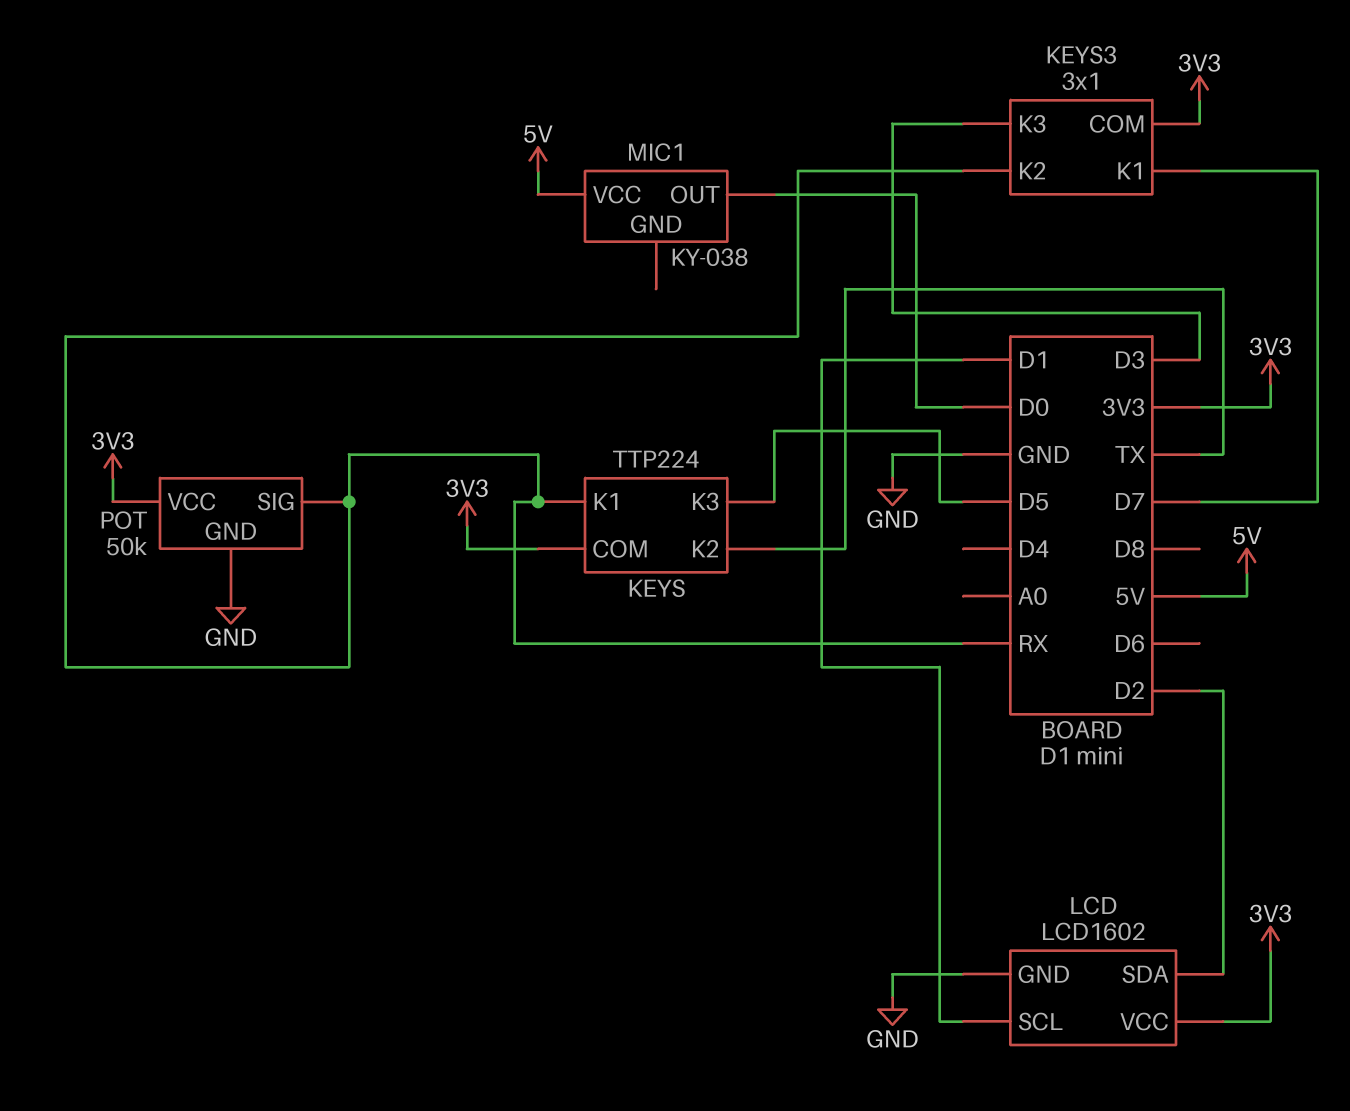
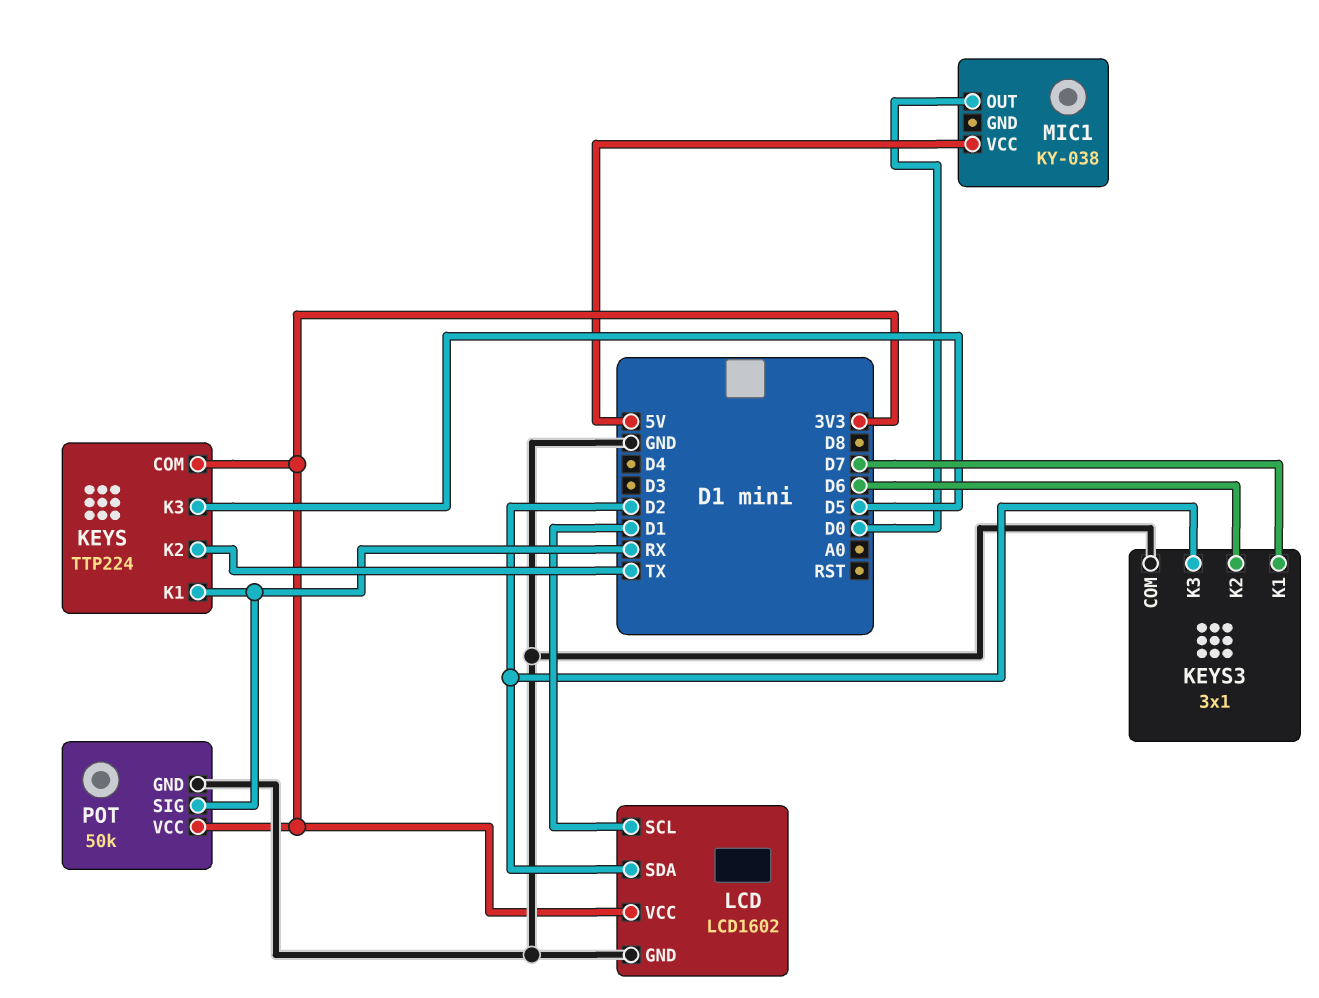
KEYS3 pin COM: 3V3 -> GND
KEYS3 pin K2: RX -> D6
KEYS3 pin K3: D3 -> D2

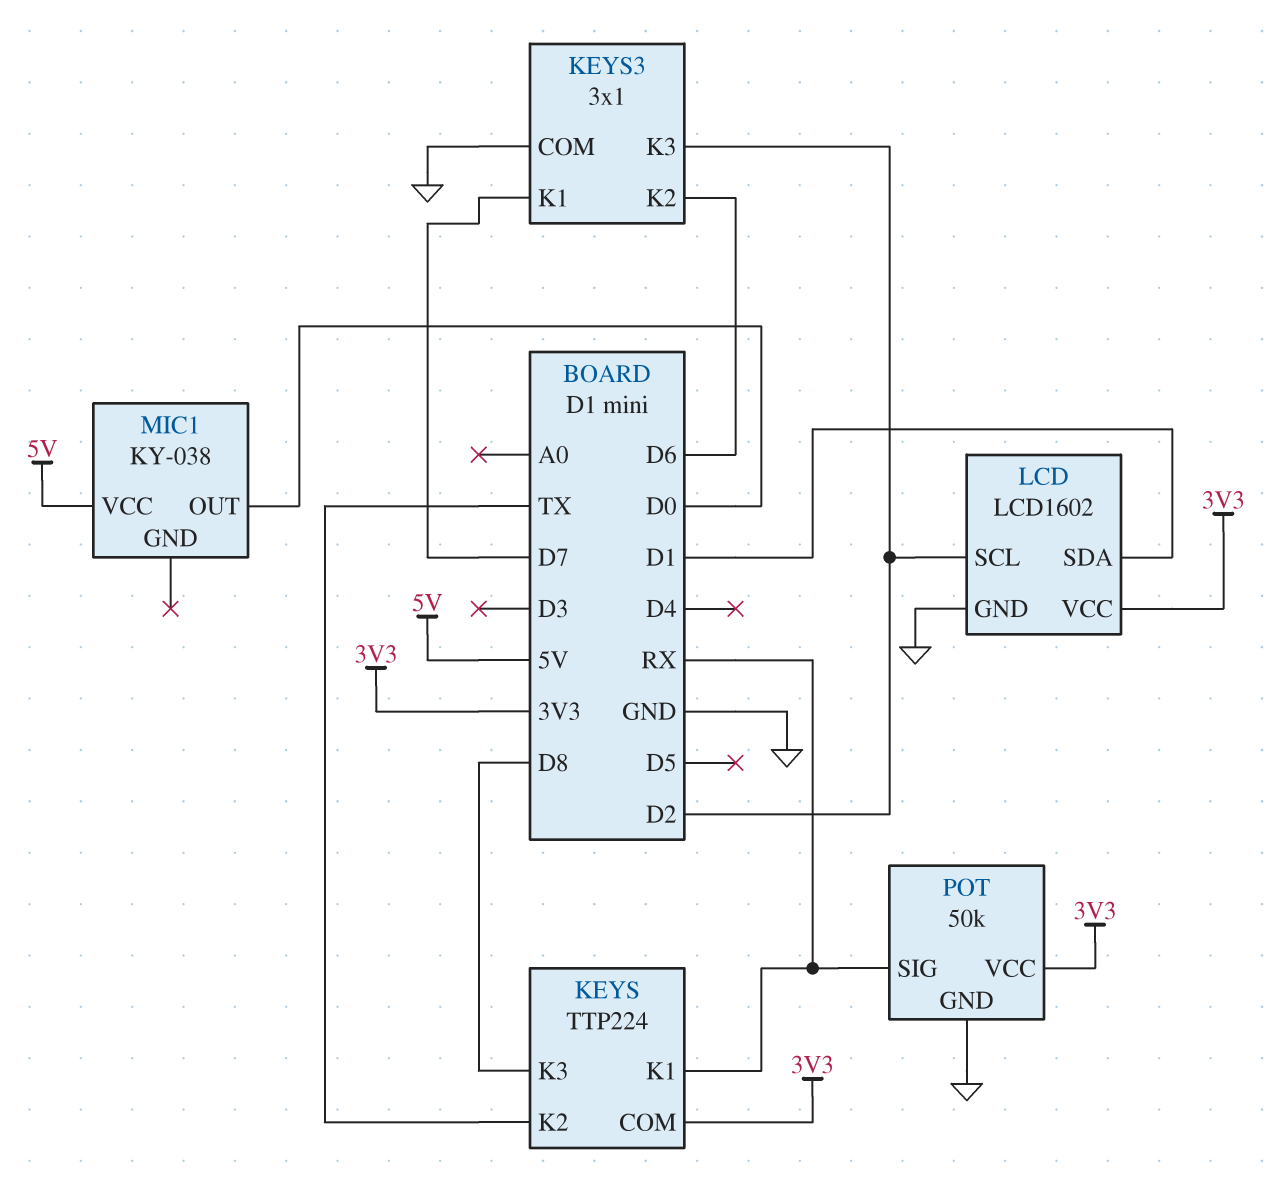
KEYS pin K3: D5 -> D8
LCD pin SCL: D1 -> D2
LCD pin SDA: D2 -> D1

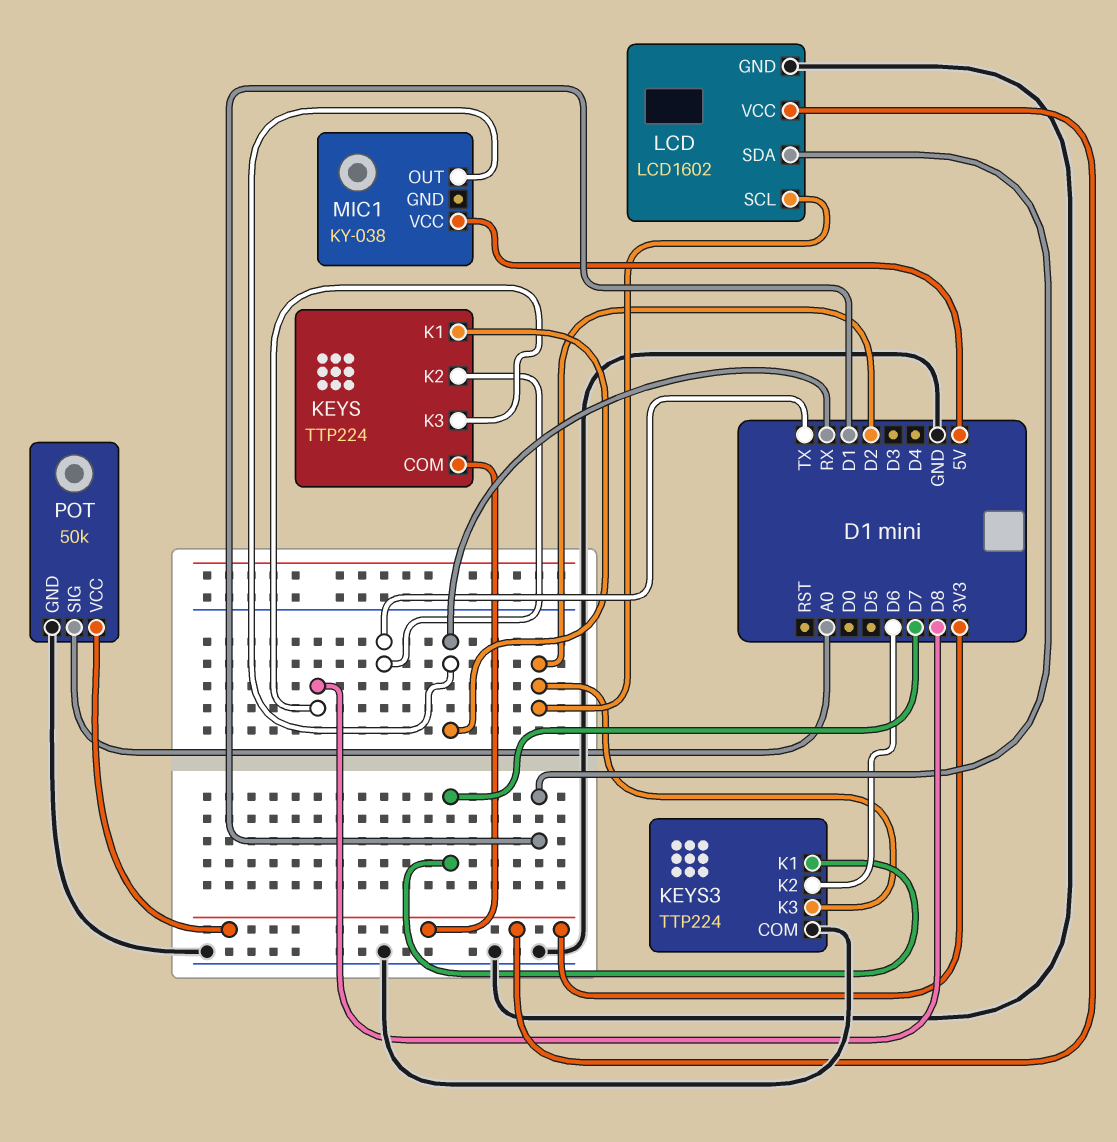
KEYS3: 3x1 -> TTP224
MIC1 pin OUT: D0 -> RX
POT pin SIG: RX -> A0

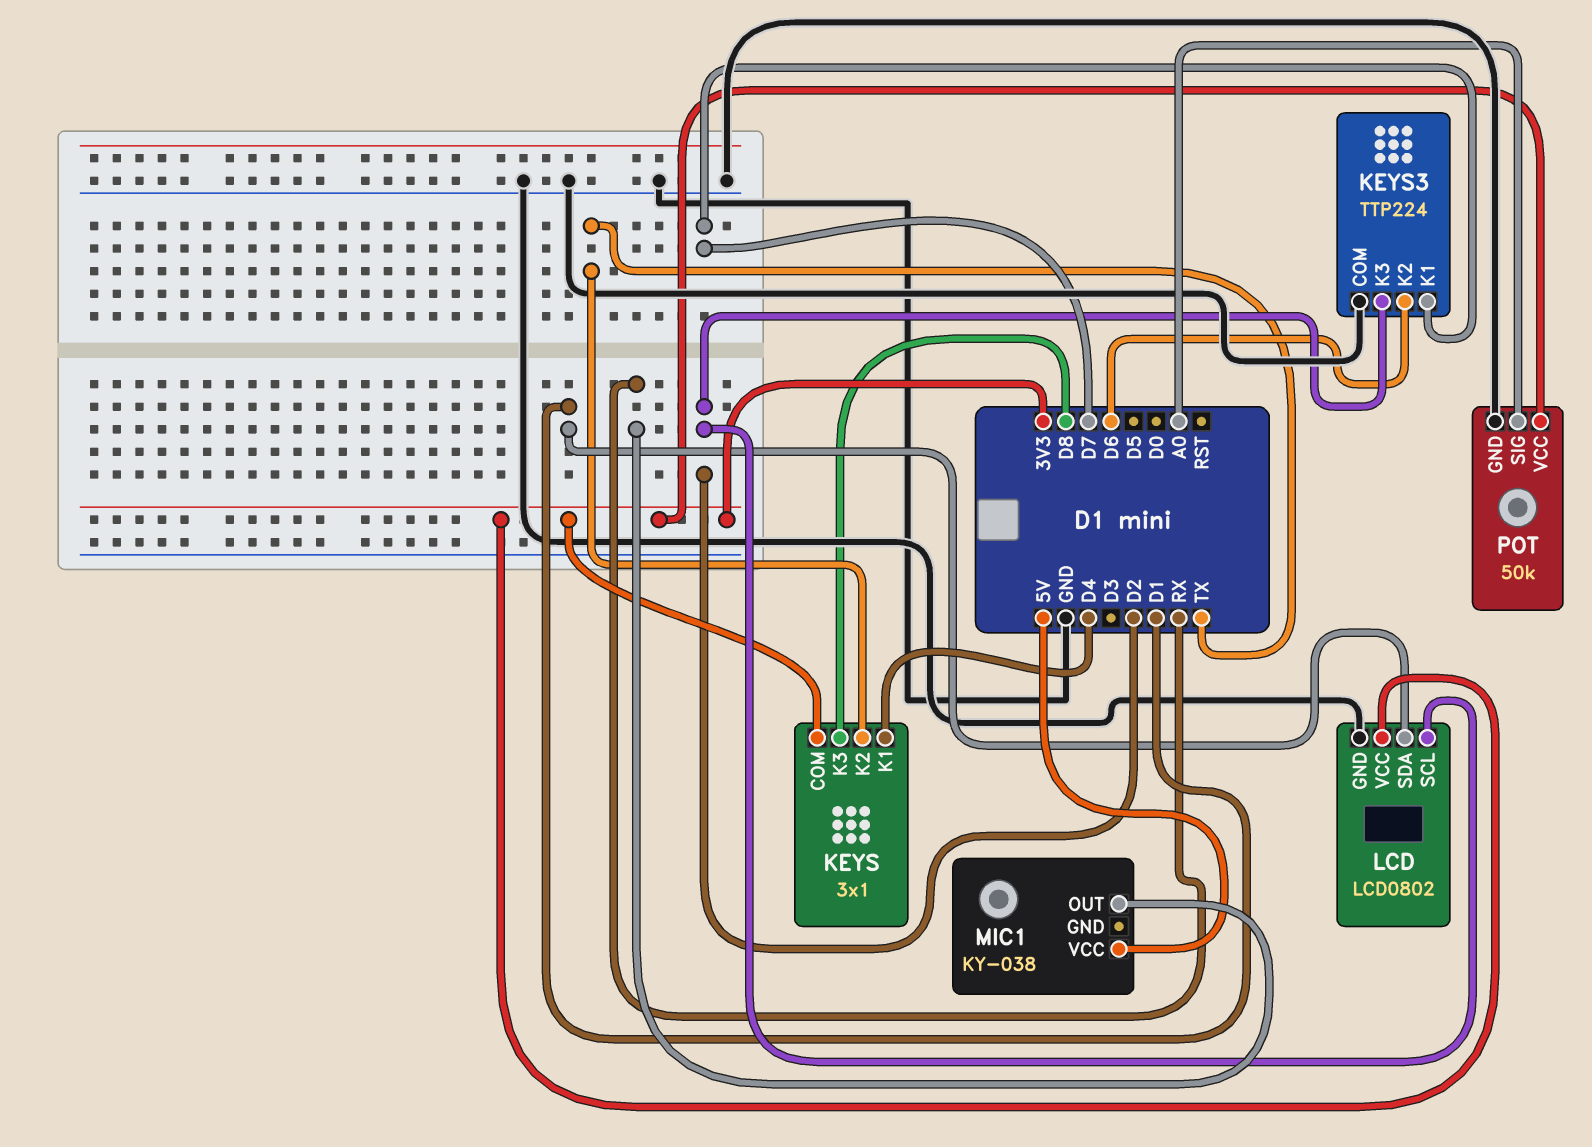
KEYS: TTP224 -> 3x1
KEYS pin K1: RX -> D4
LCD: LCD1602 -> LCD0802

